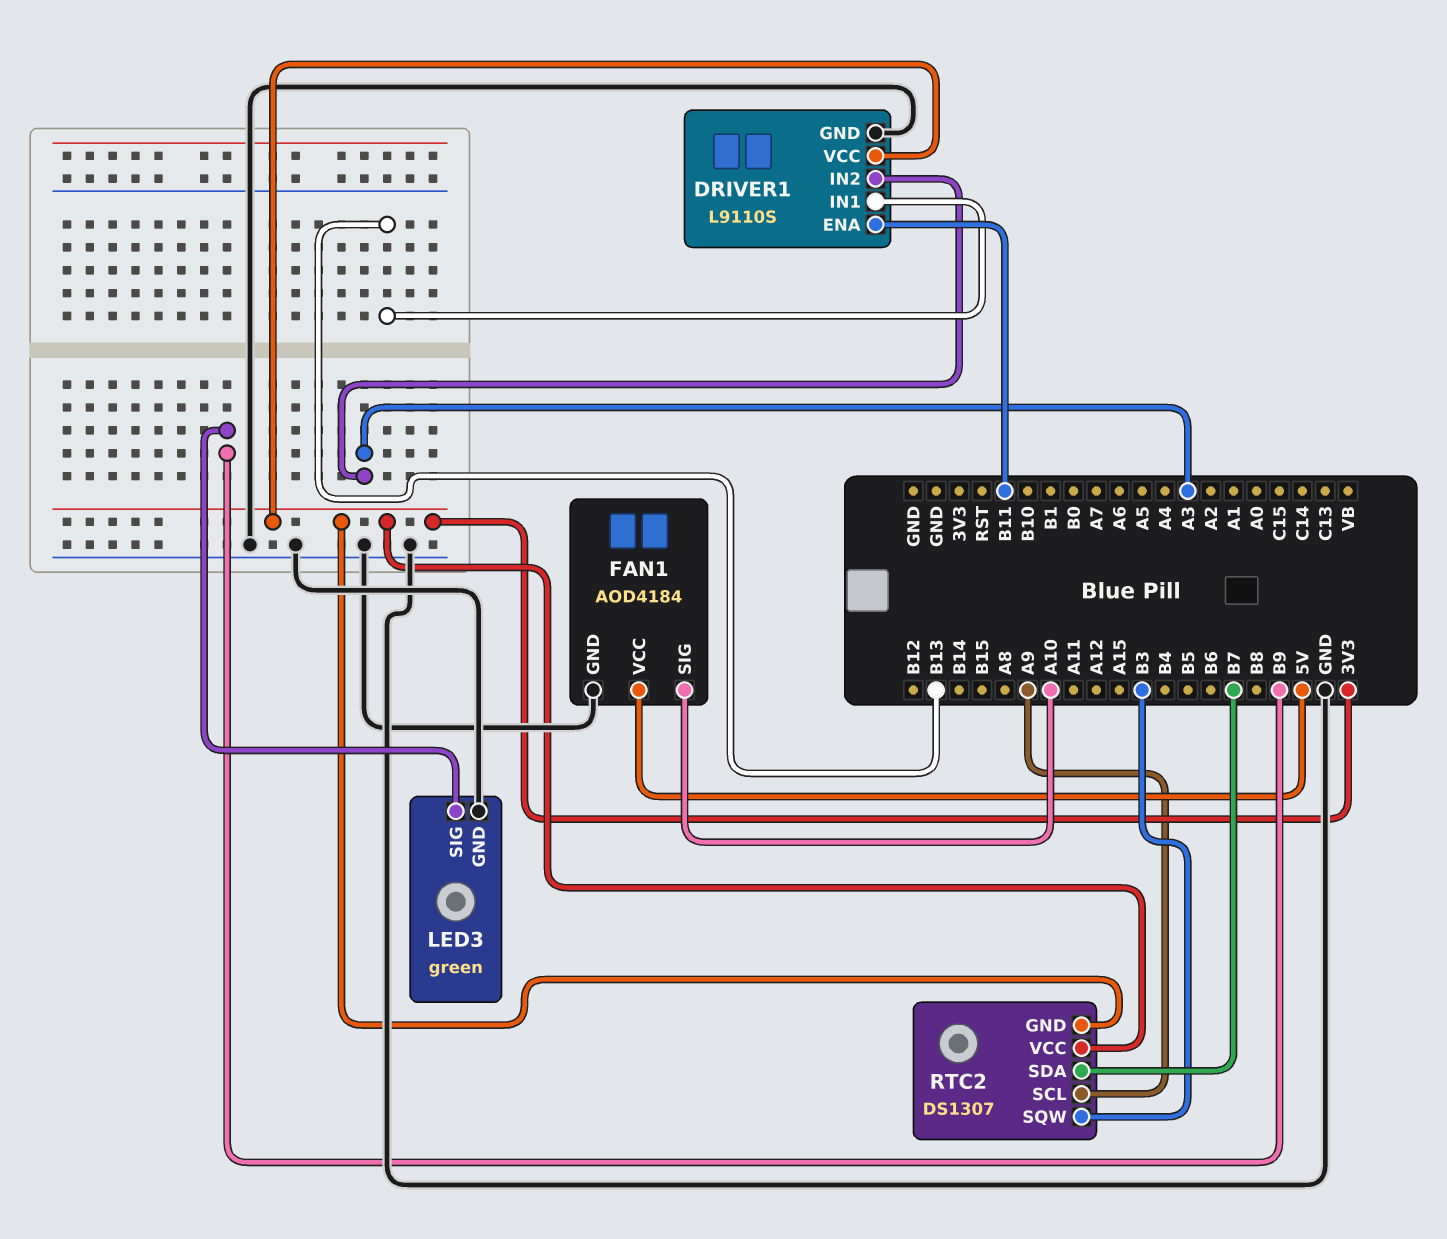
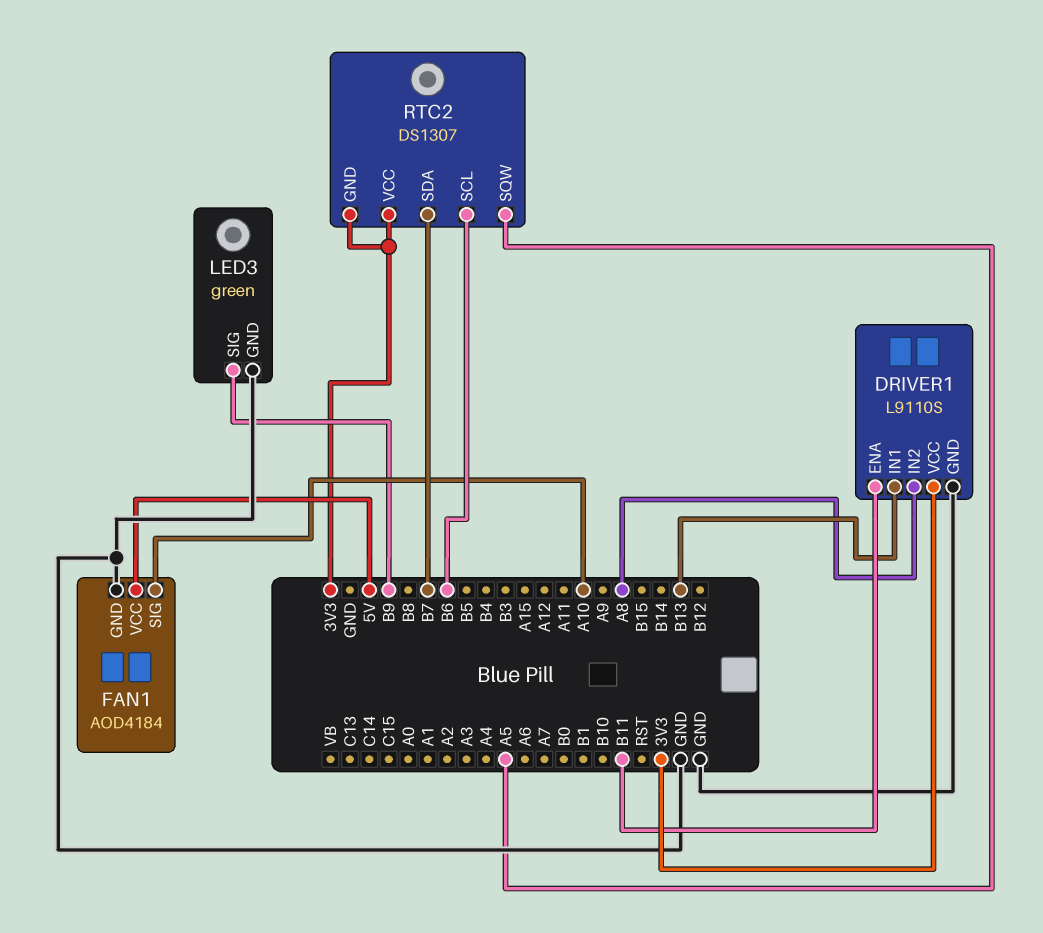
DRIVER1 pin IN2: A3 -> A8
RTC2 pin SCL: A9 -> B6
RTC2 pin SQW: B3 -> A5

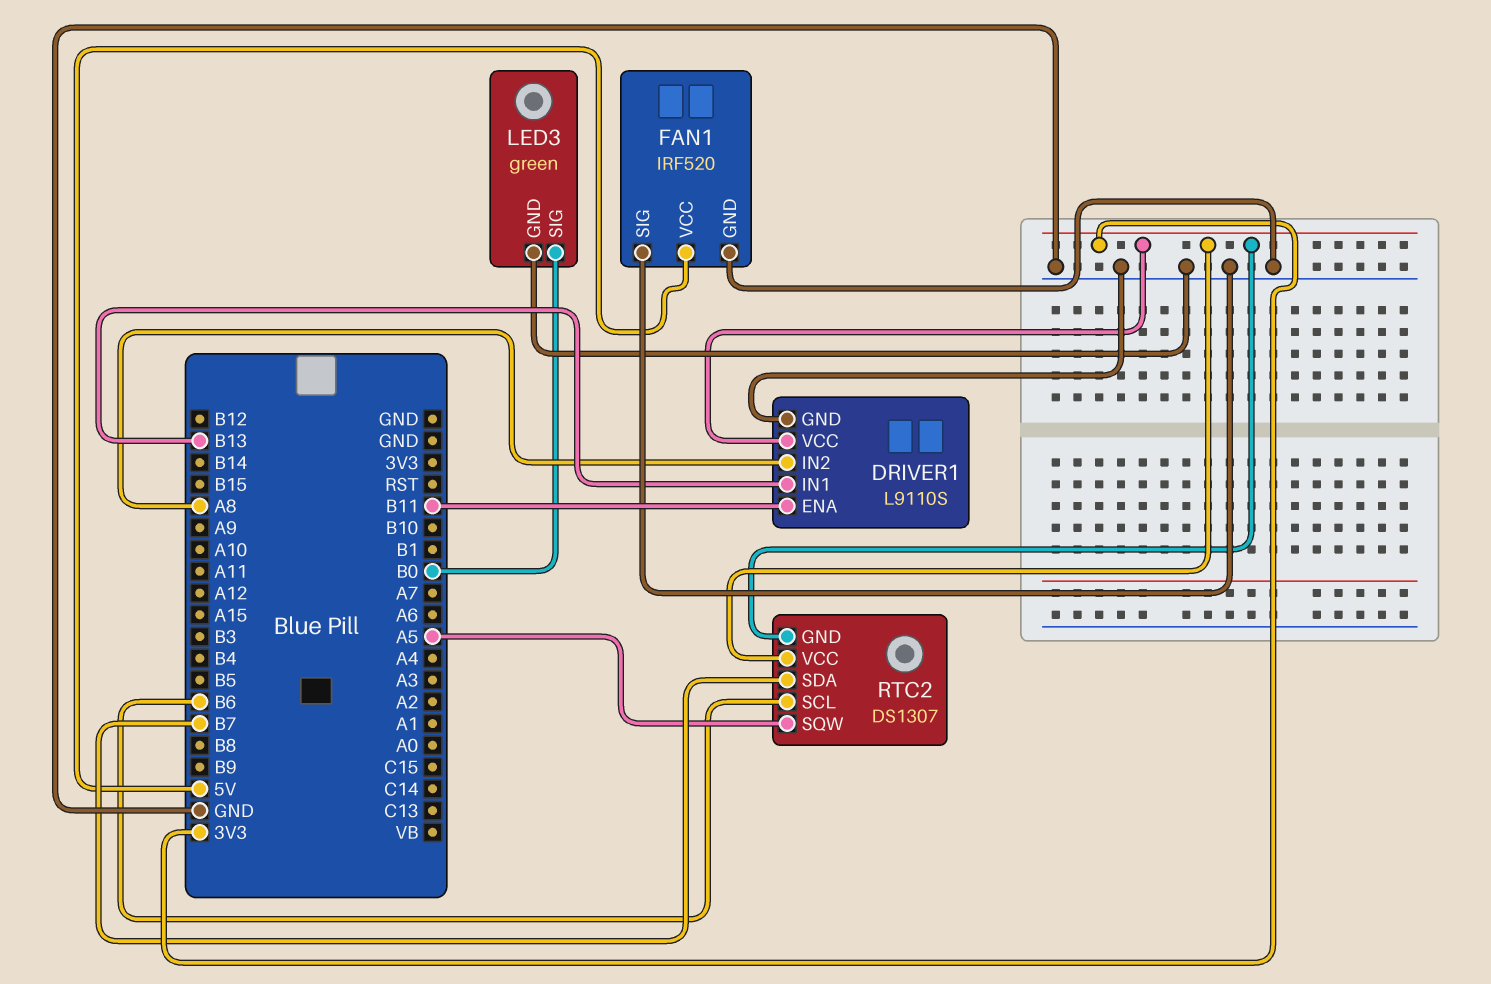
FAN1: AOD4184 -> IRF520
FAN1 pin SIG: A10 -> GND
LED3 pin SIG: B9 -> B0

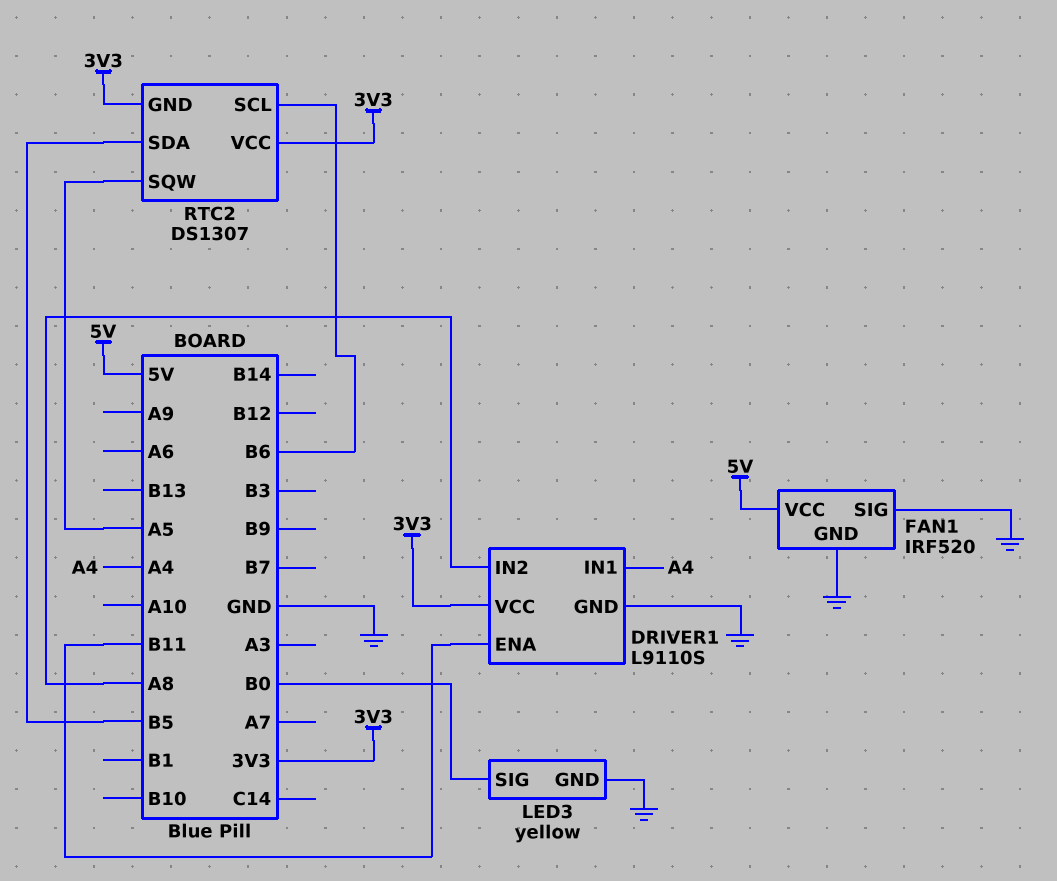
DRIVER1 pin IN1: B13 -> A4
LED3: green -> yellow
RTC2 pin SDA: B7 -> B5

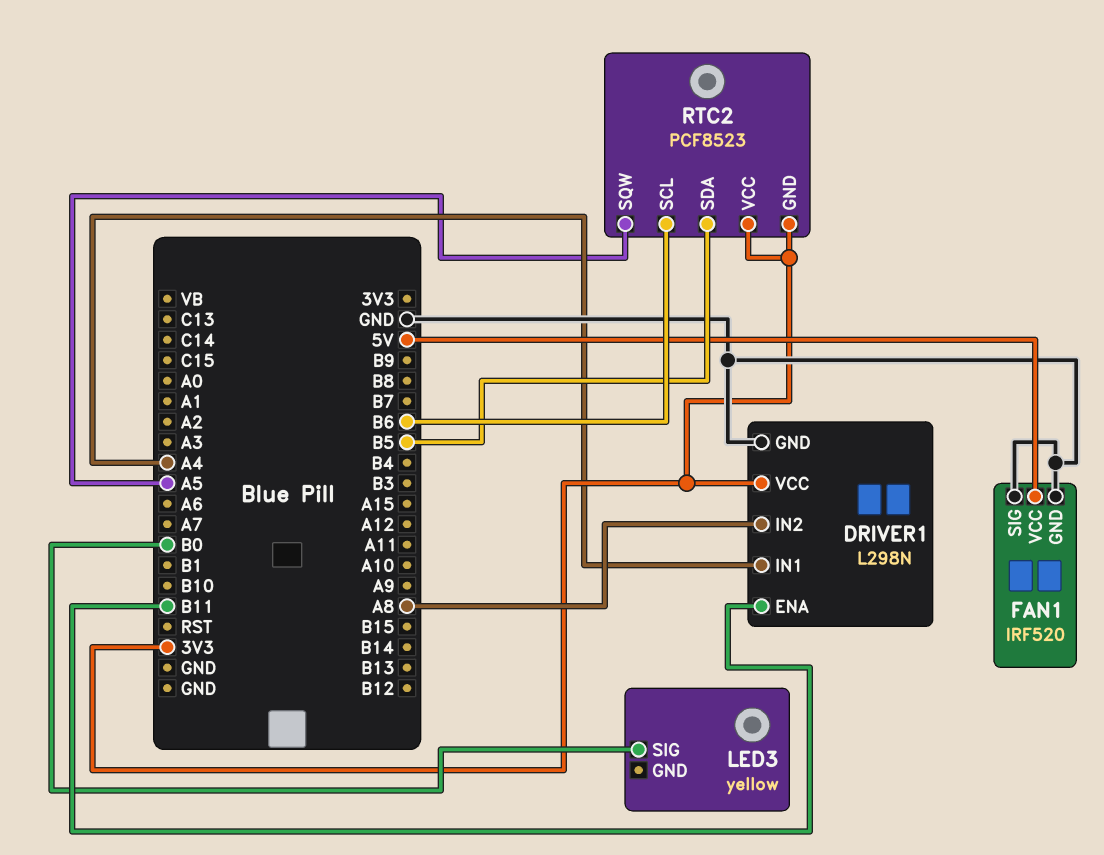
DRIVER1: L9110S -> L298N
LED3 pin GND: GND -> none
RTC2: DS1307 -> PCF8523

